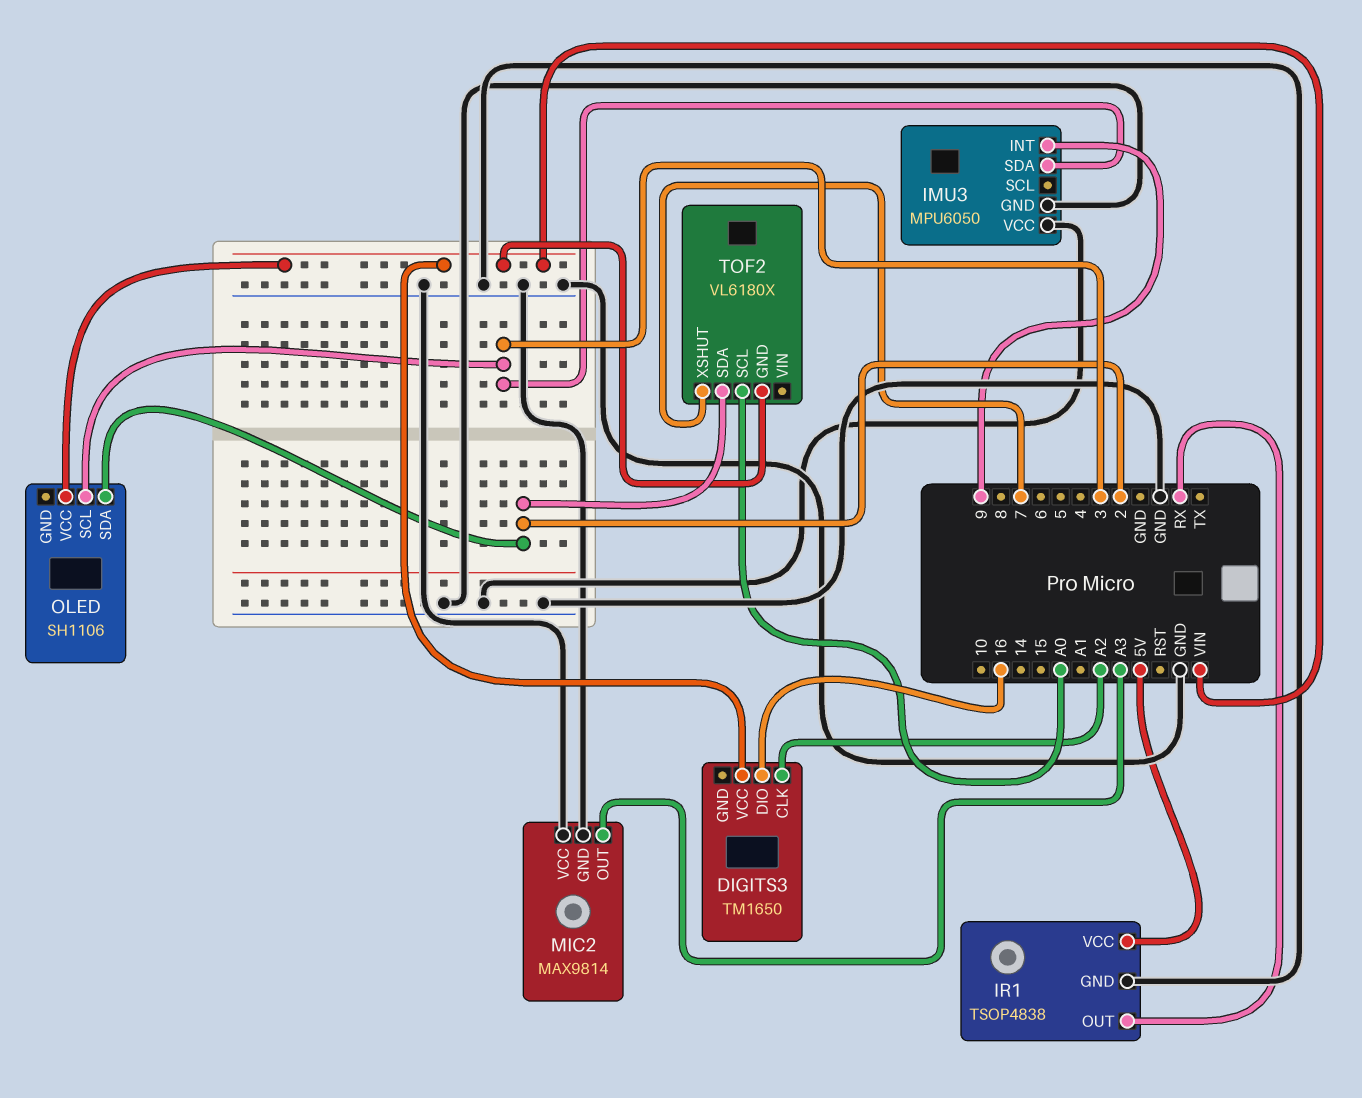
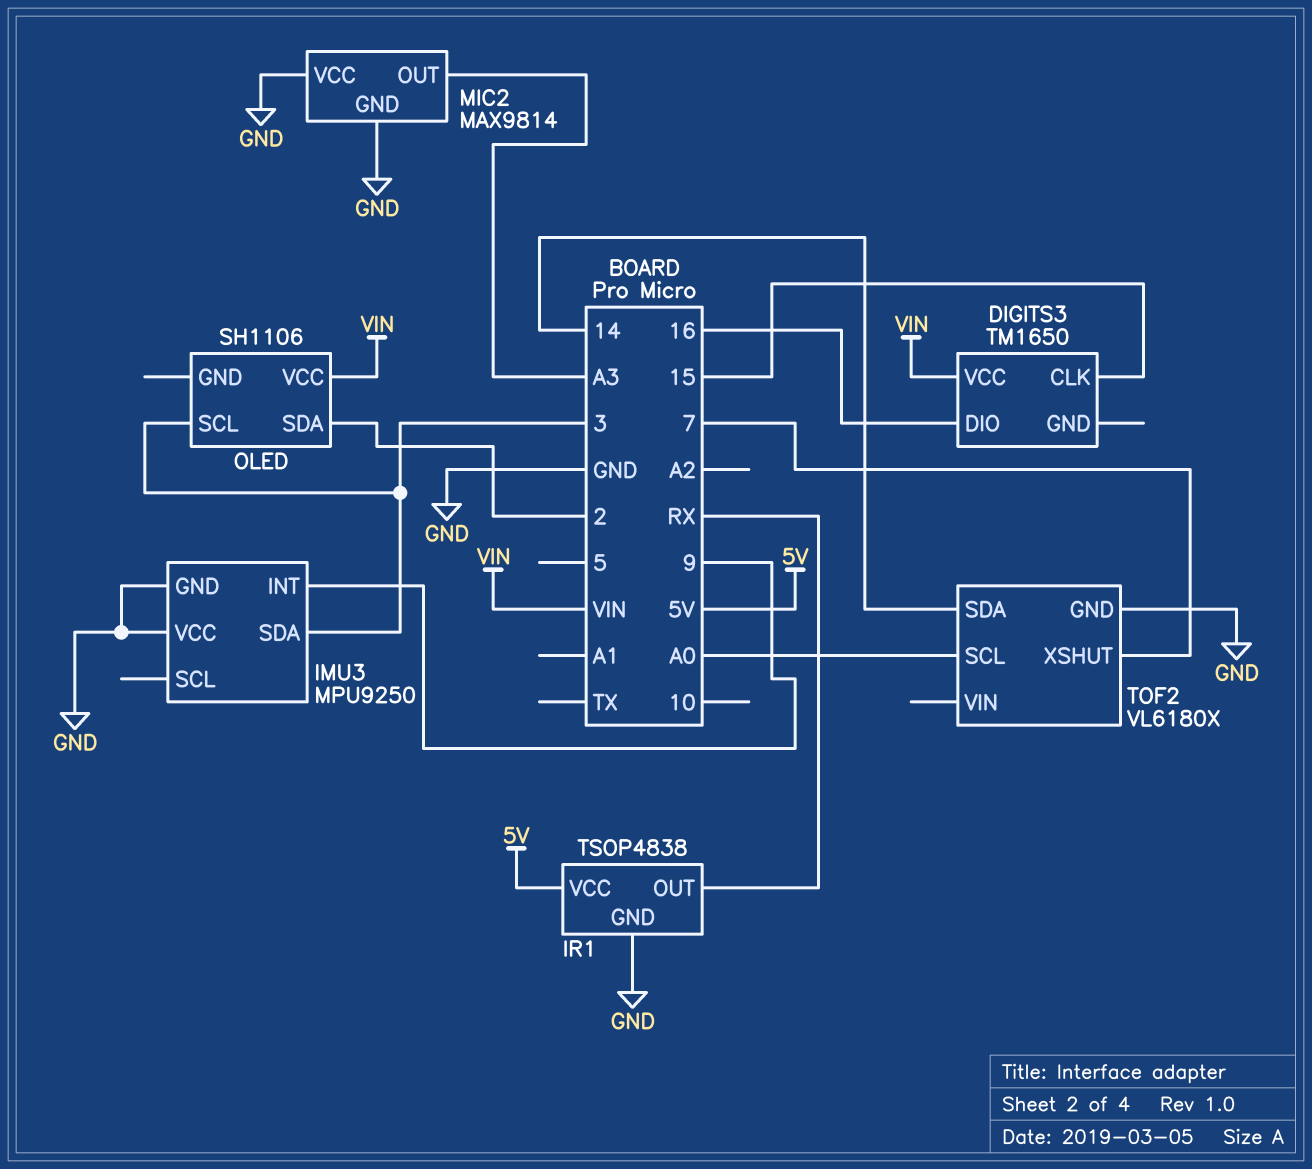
DIGITS3 pin CLK: A2 -> 15
IMU3: MPU6050 -> MPU9250
TOF2 pin GND: VIN -> GND
TOF2 pin SDA: 2 -> 14

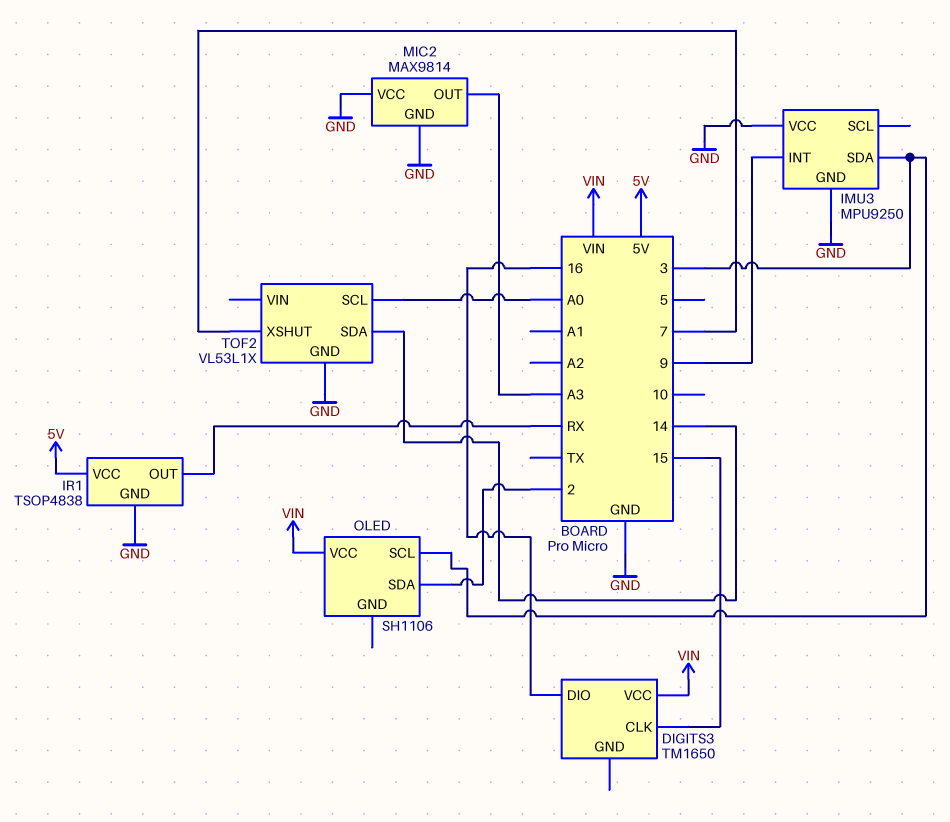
TOF2: VL6180X -> VL53L1X

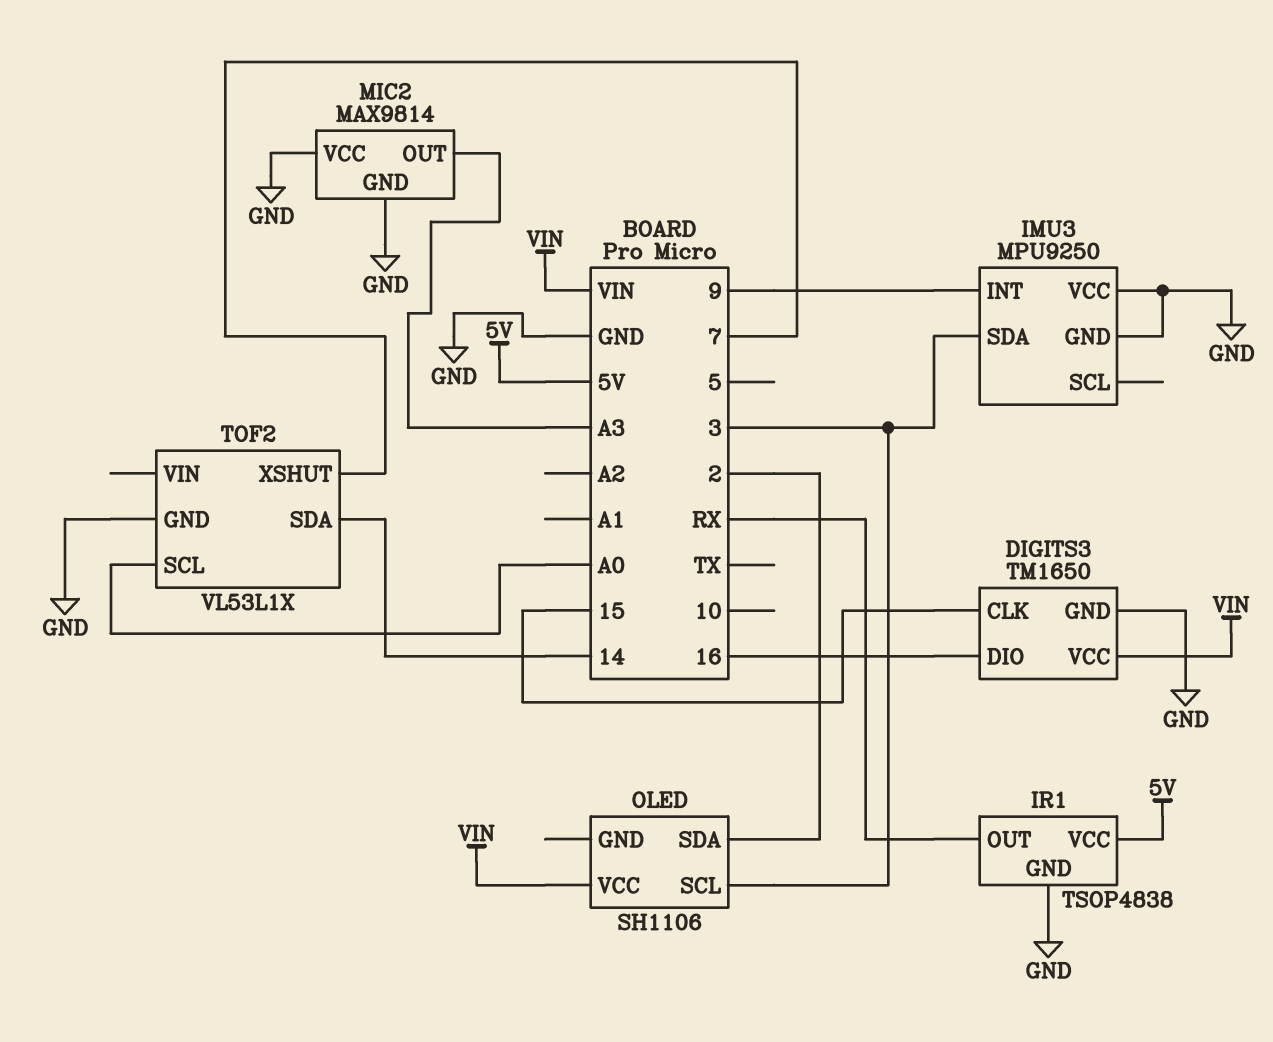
DIGITS3 pin GND: none -> GND

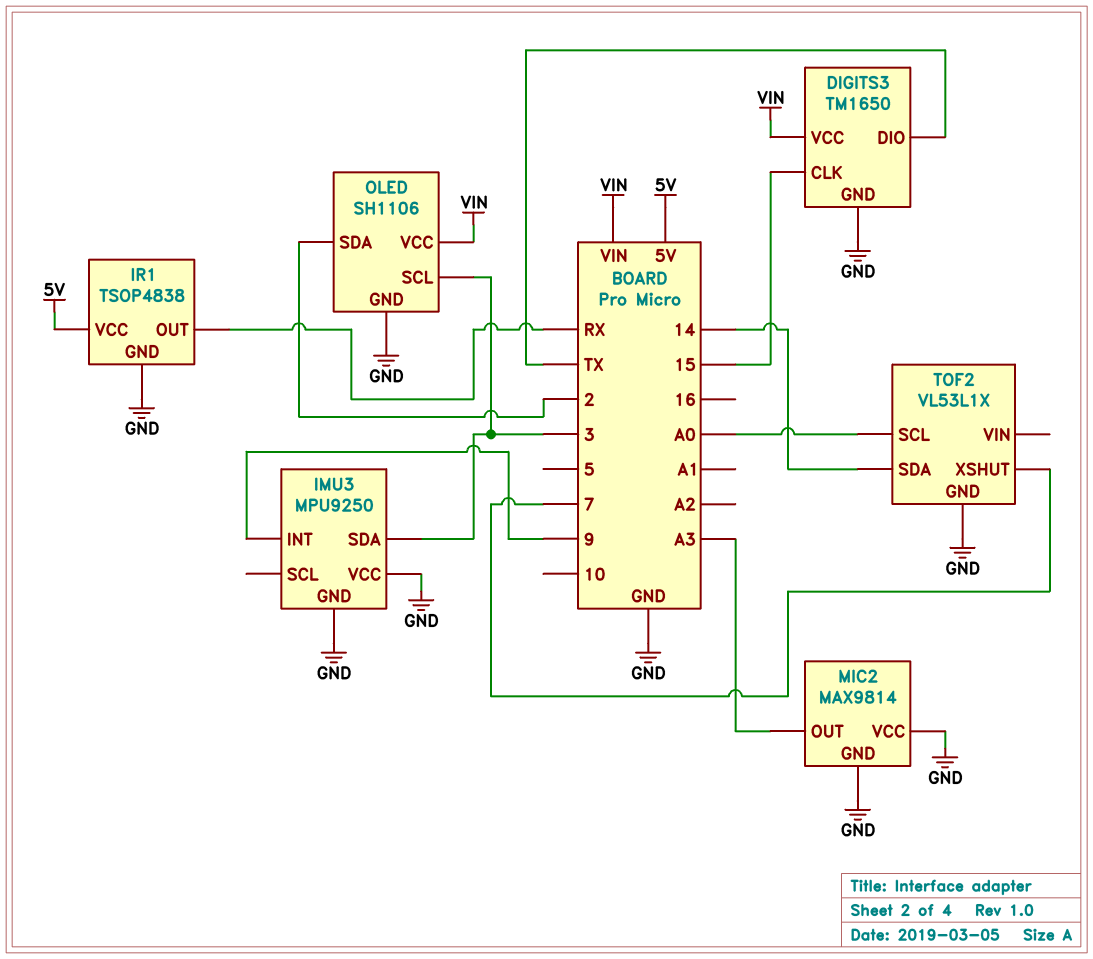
DIGITS3 pin DIO: 16 -> TX
OLED pin GND: none -> GND

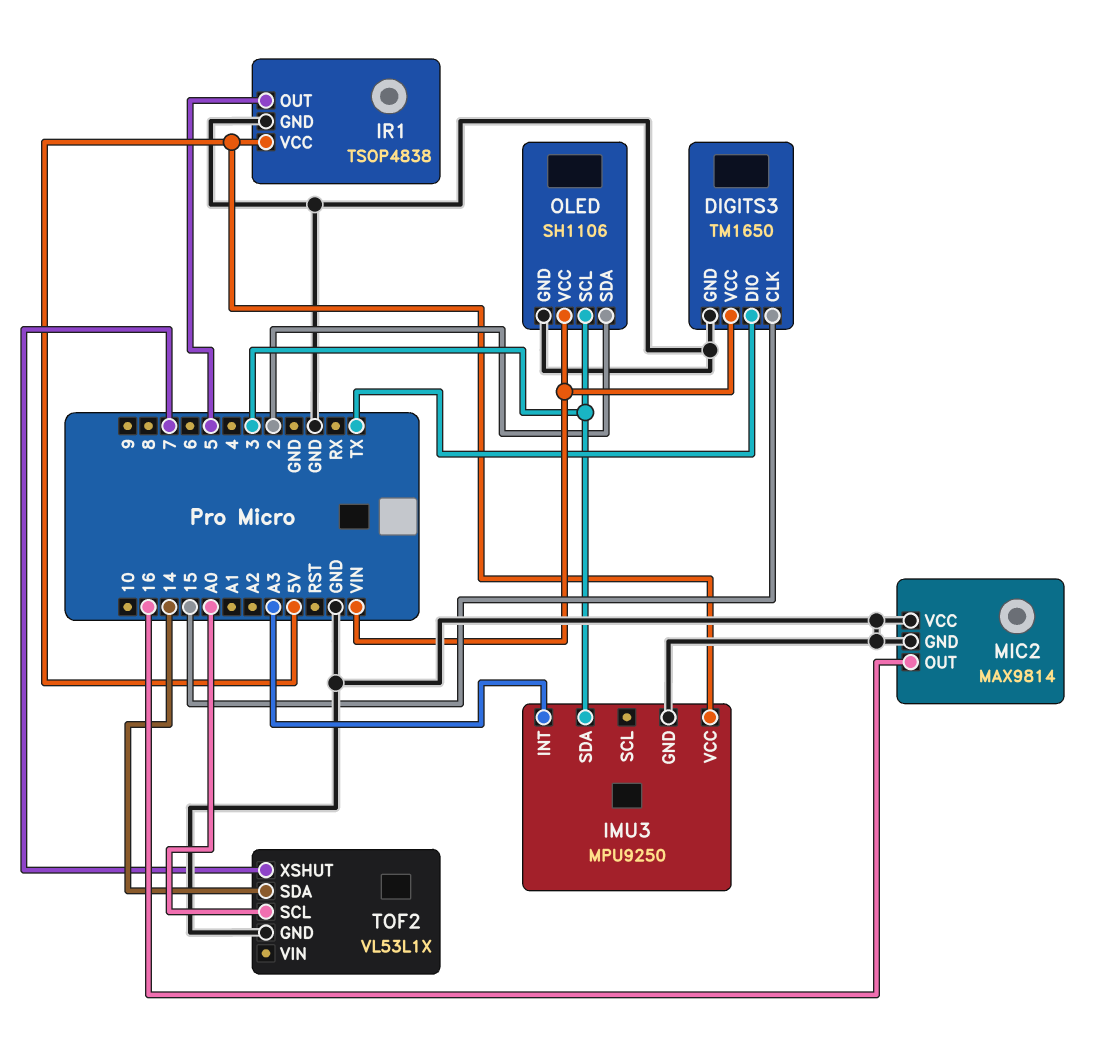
IMU3 pin INT: 9 -> A3
IMU3 pin VCC: GND -> 5V
IR1 pin OUT: RX -> 5
MIC2 pin OUT: A3 -> 16

